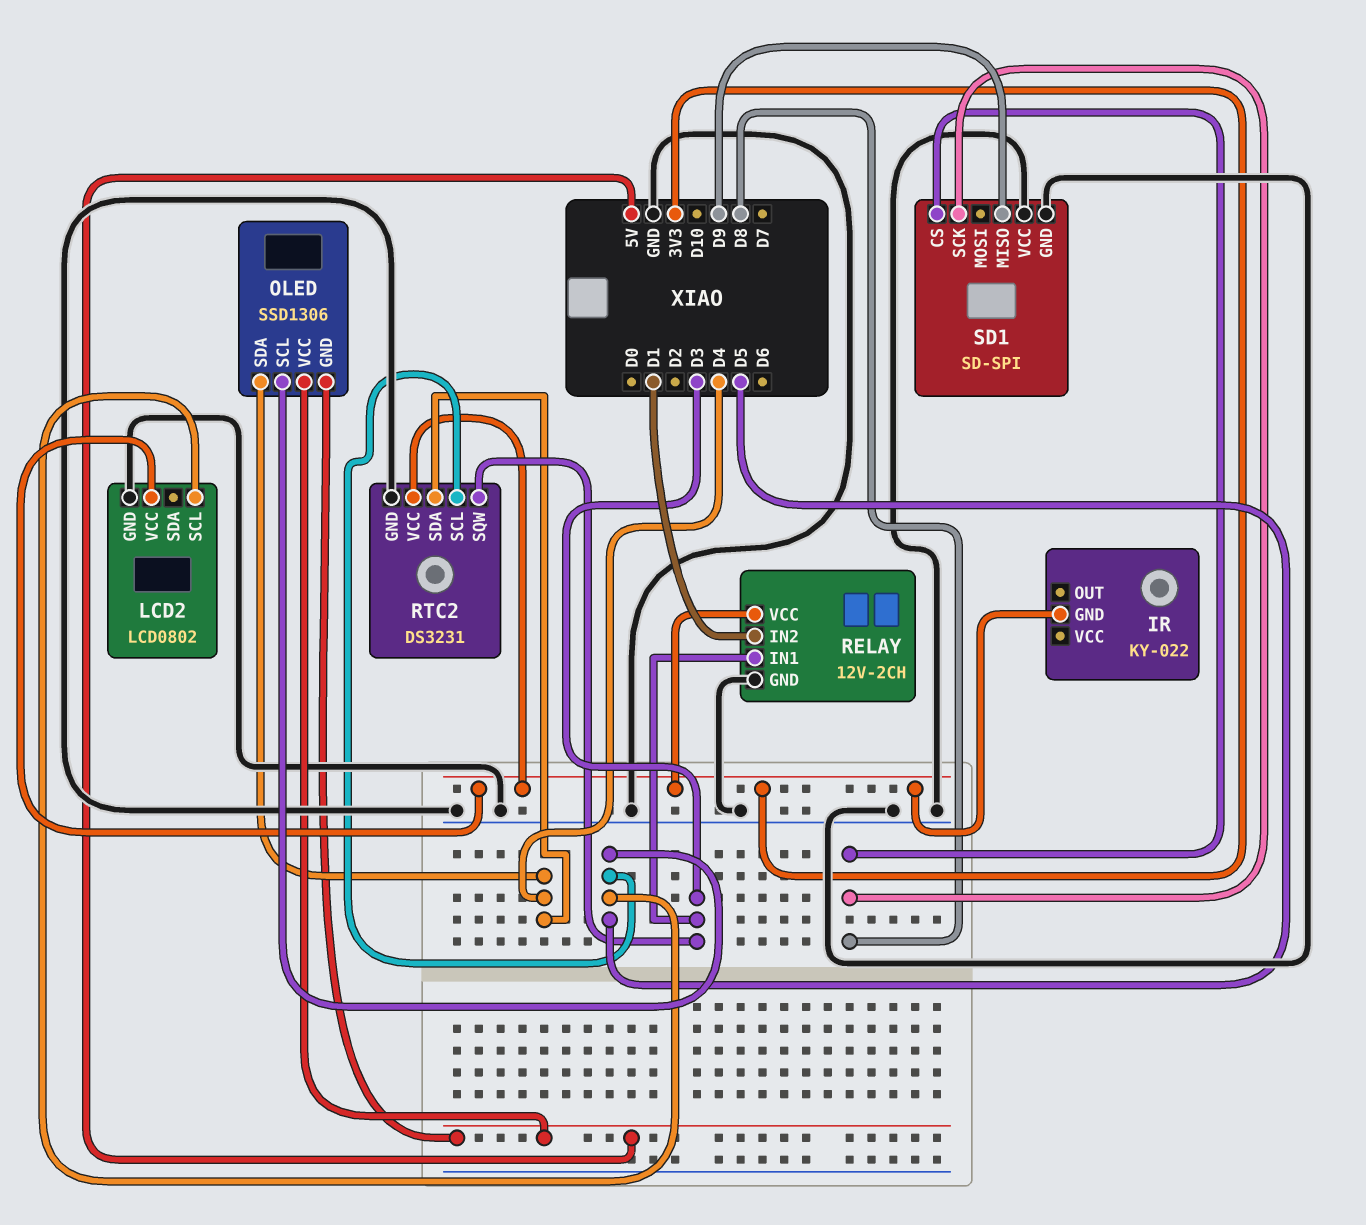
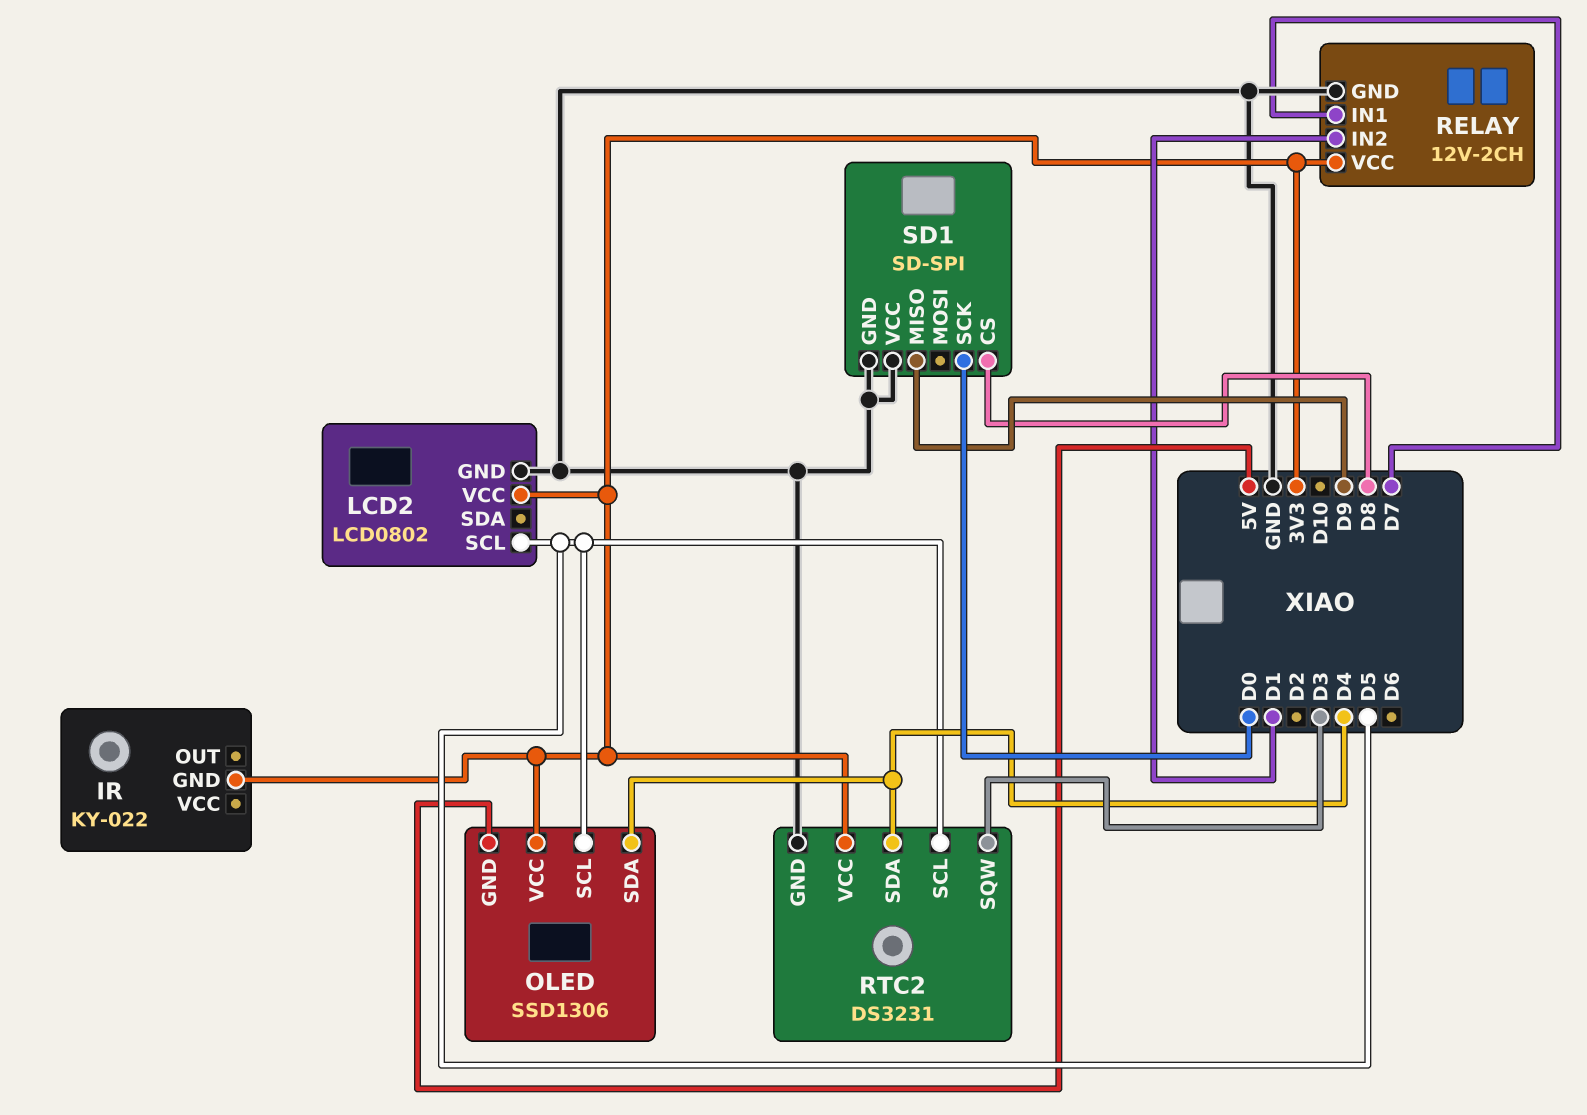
OLED pin VCC: 5V -> 3V3
RELAY pin IN1: D3 -> D7
SD1 pin SCK: D8 -> D0

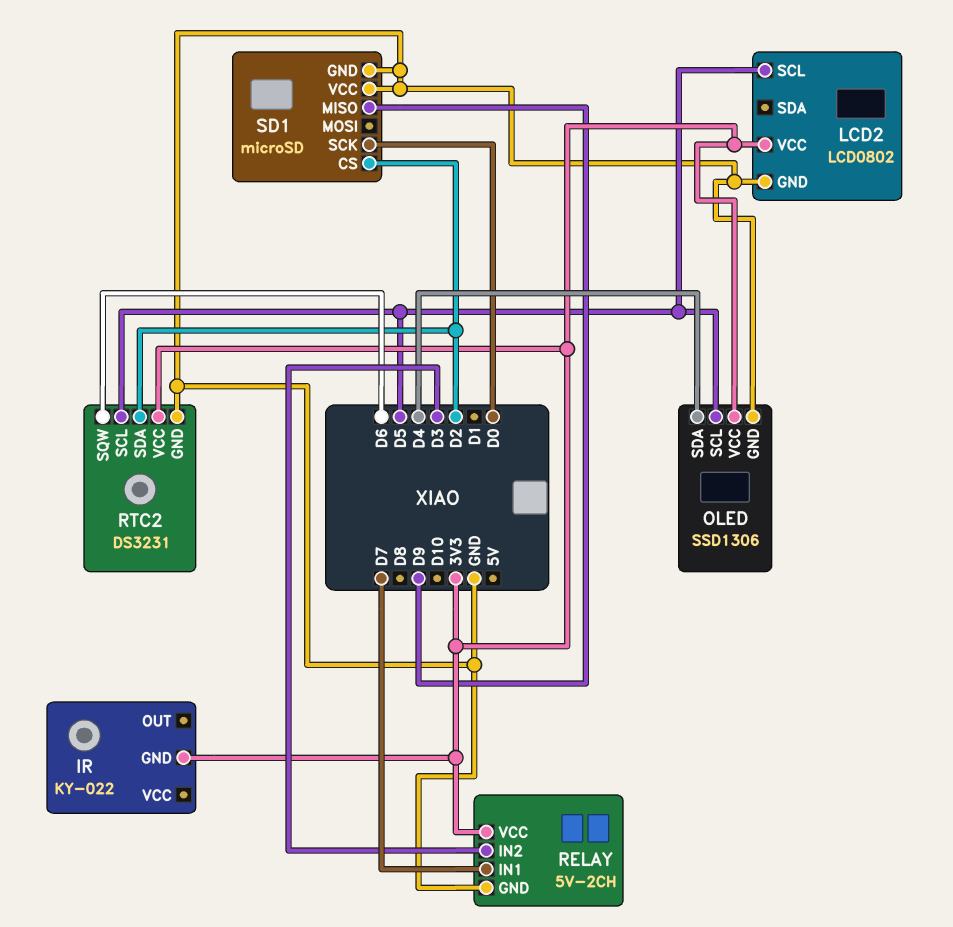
OLED pin GND: 5V -> GND
RELAY: 12V-2CH -> 5V-2CH
RELAY pin IN2: D1 -> D3
RTC2 pin SDA: D4 -> D2
RTC2 pin SQW: D3 -> D6
SD1: SD-SPI -> microSD
SD1 pin CS: D8 -> D2

